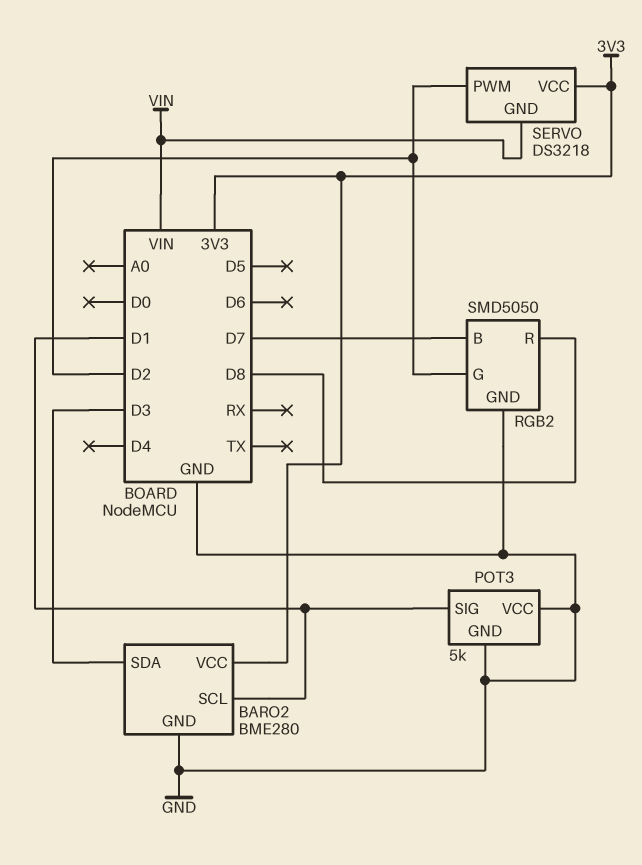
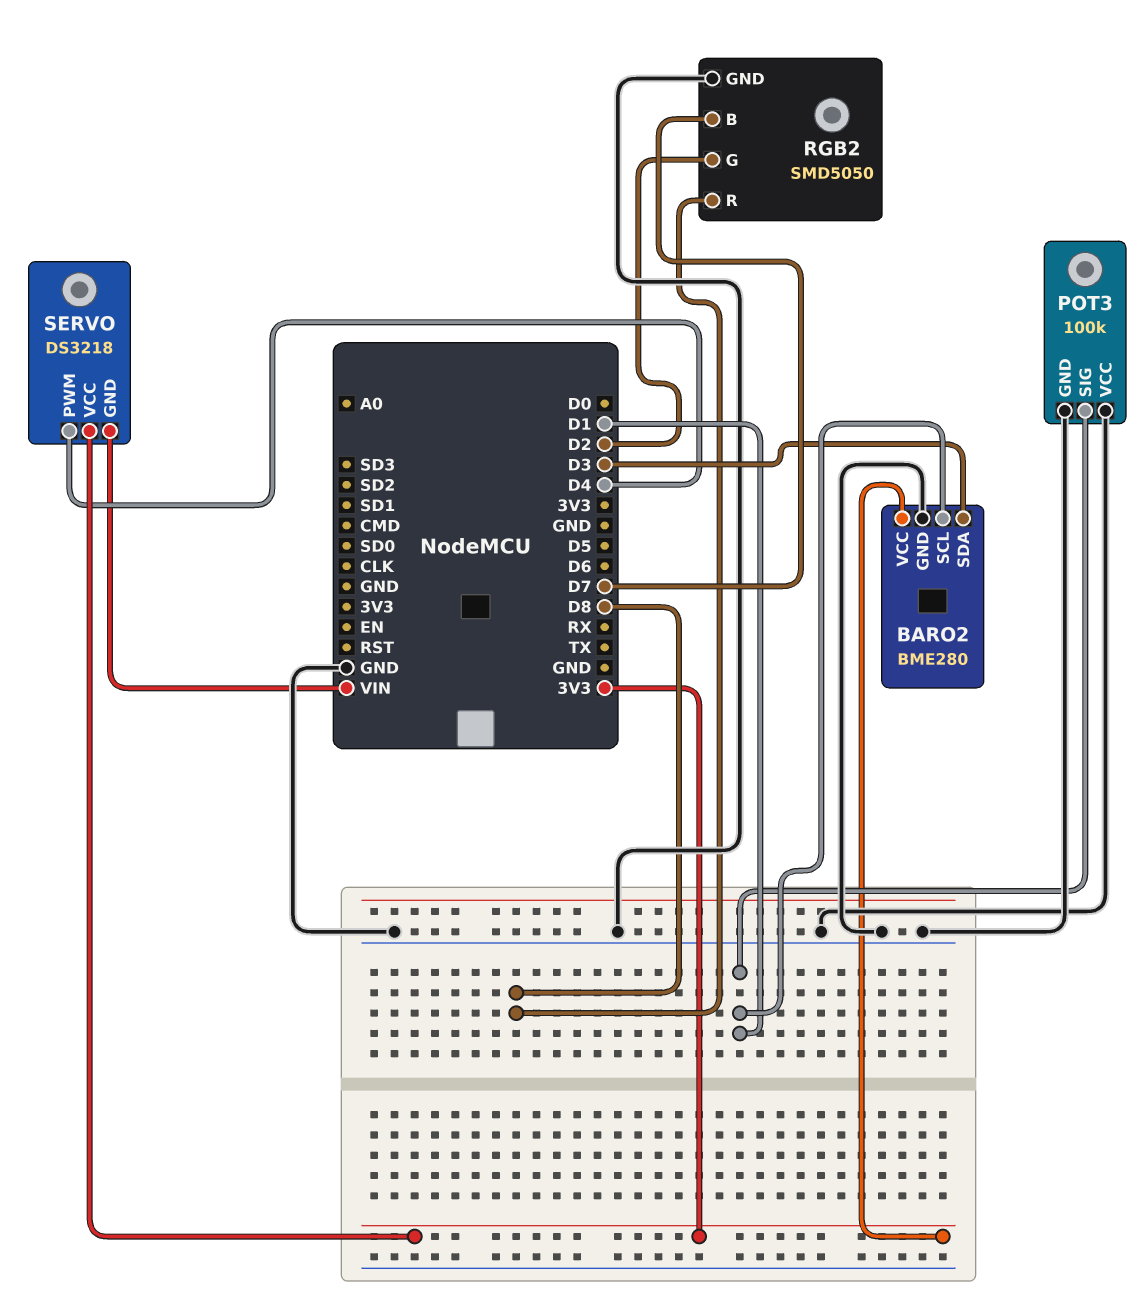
POT3: 5k -> 100k
SERVO pin PWM: D2 -> D4

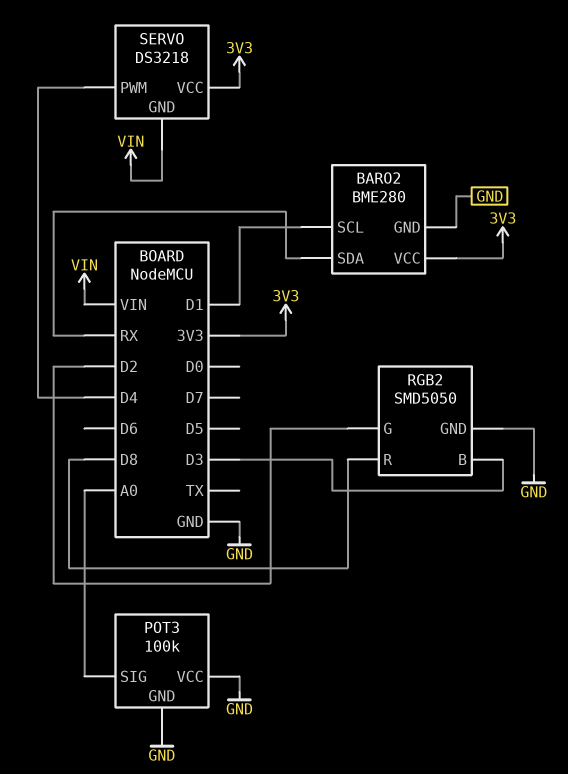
BARO2 pin SDA: D3 -> RX
POT3 pin SIG: D1 -> A0
RGB2 pin B: D7 -> D3

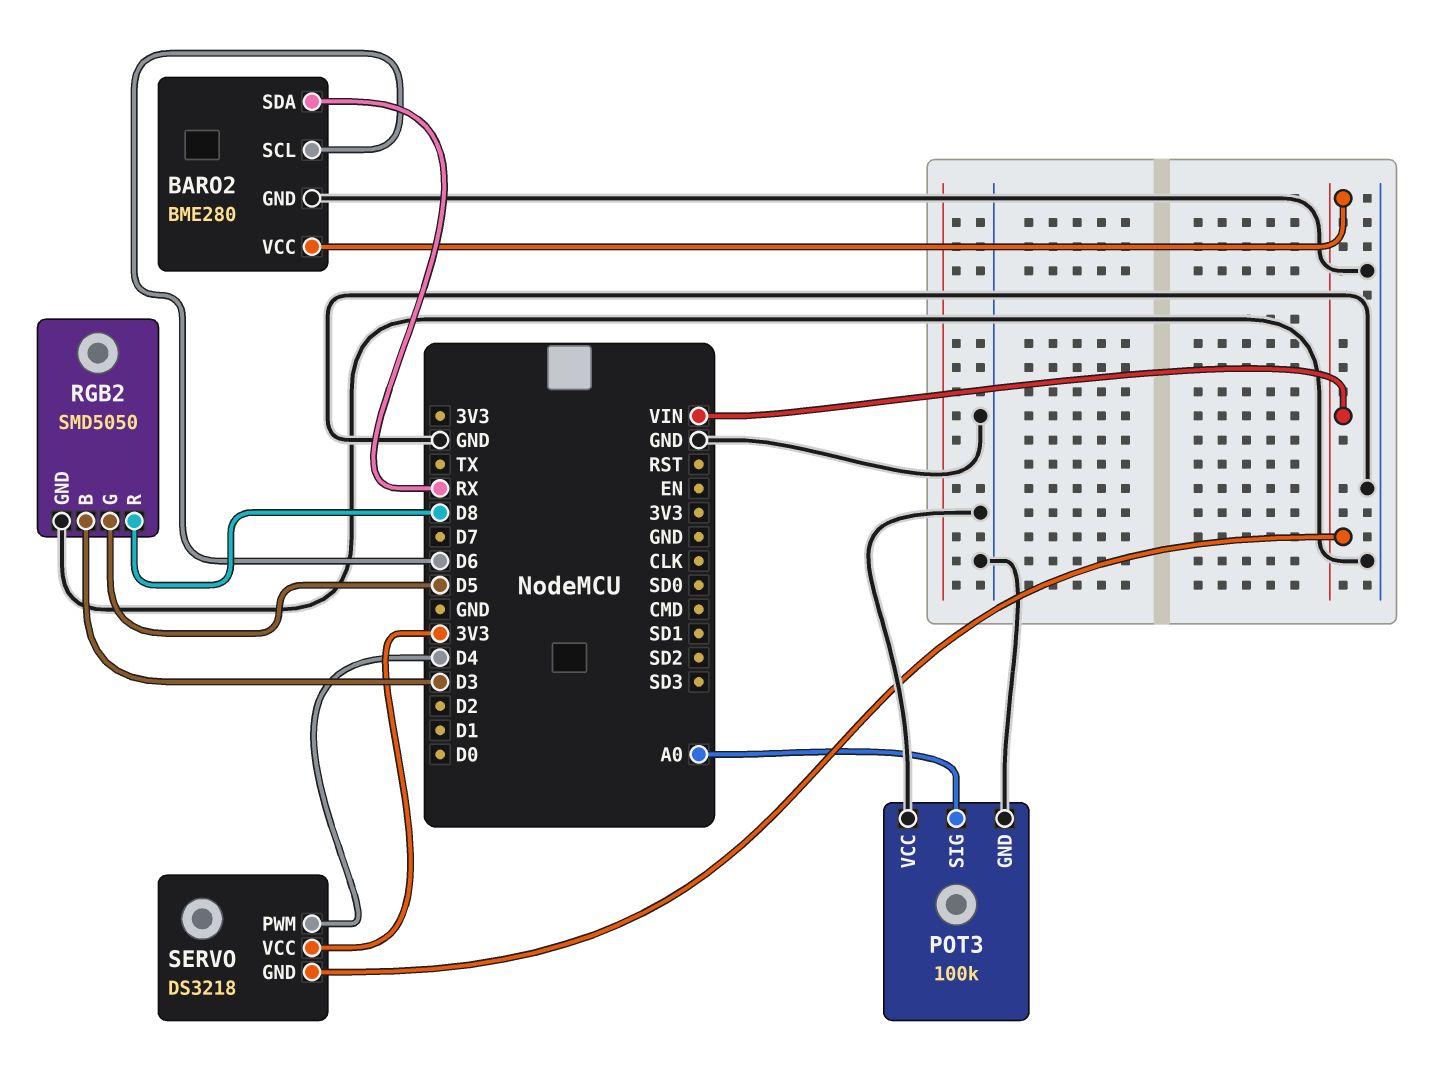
BARO2 pin SCL: D1 -> D6
BARO2 pin VCC: 3V3 -> VIN
RGB2 pin G: D2 -> D5

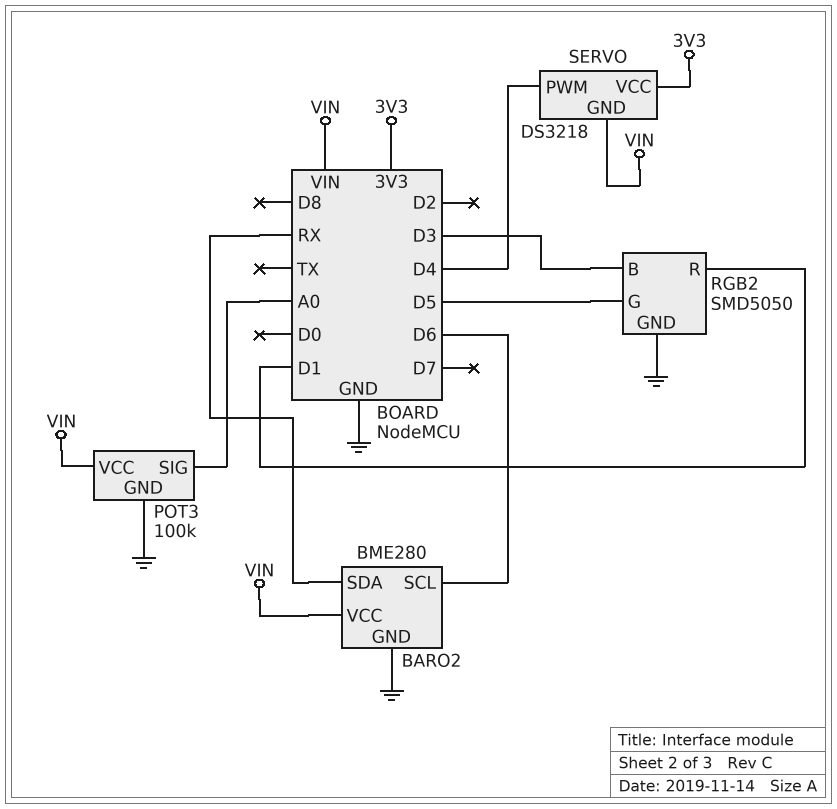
POT3 pin VCC: GND -> VIN
RGB2 pin R: D8 -> D1

